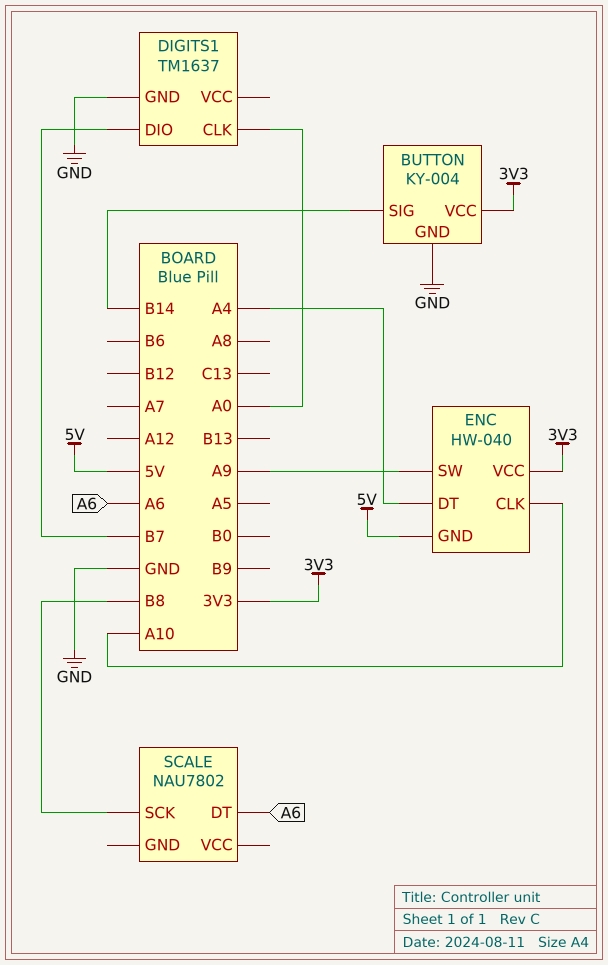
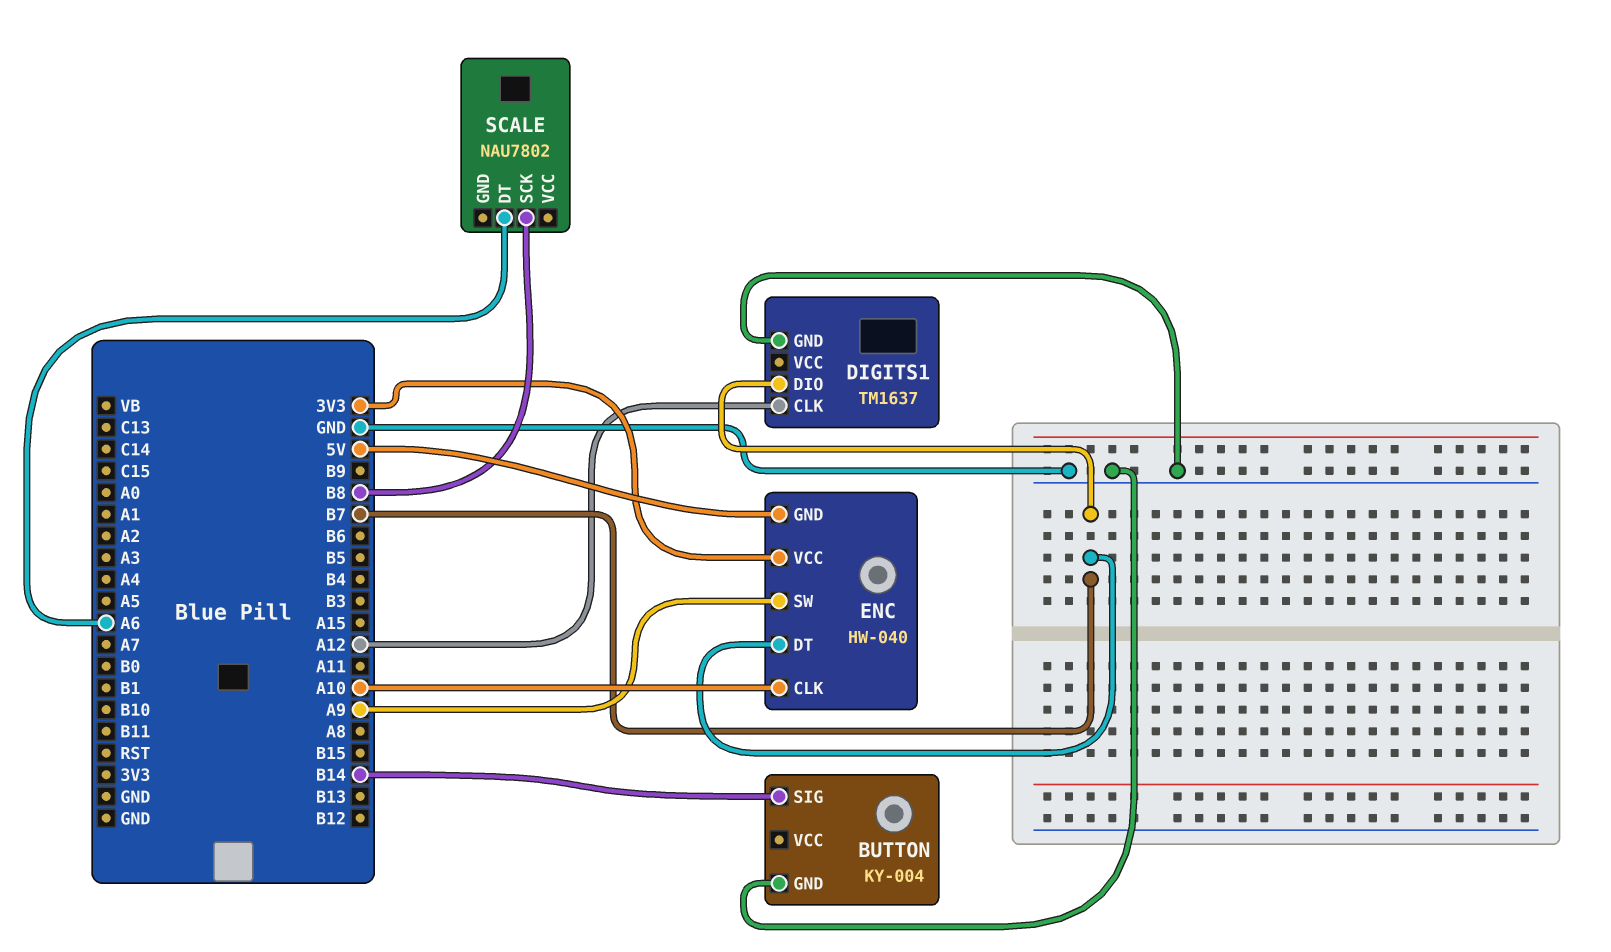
BUTTON pin VCC: 3V3 -> none
DIGITS1 pin CLK: A0 -> A12
ENC pin DT: A4 -> B7

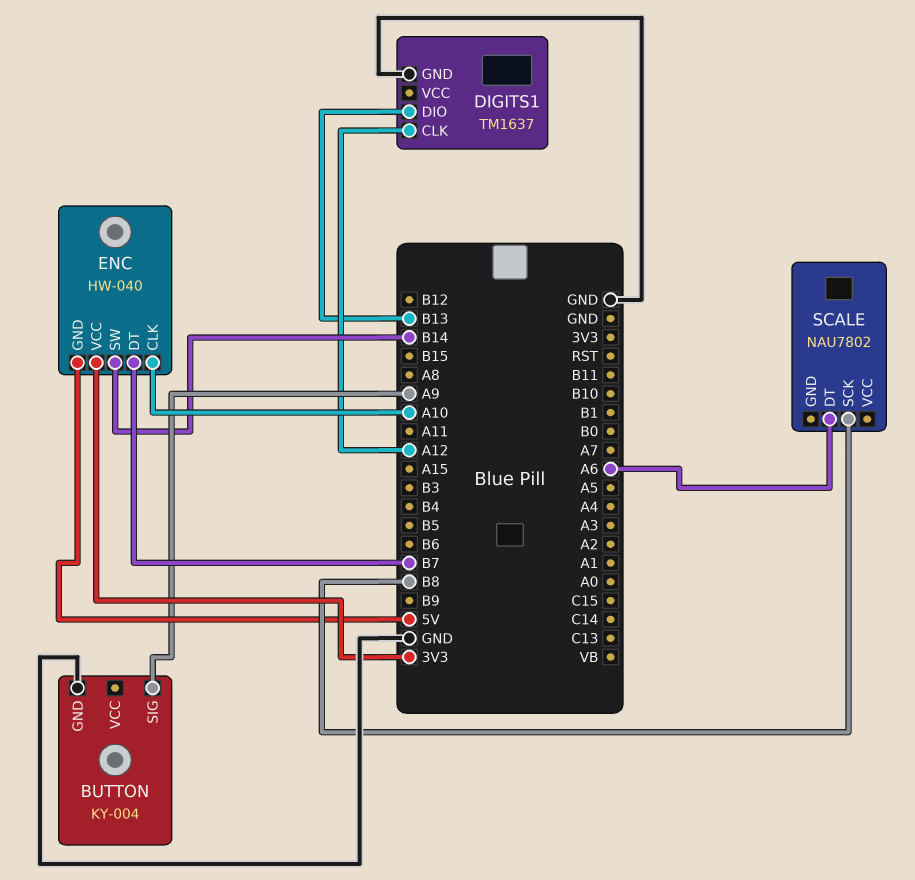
BUTTON pin SIG: B14 -> A9
DIGITS1 pin DIO: B7 -> B13
ENC pin SW: A9 -> B14

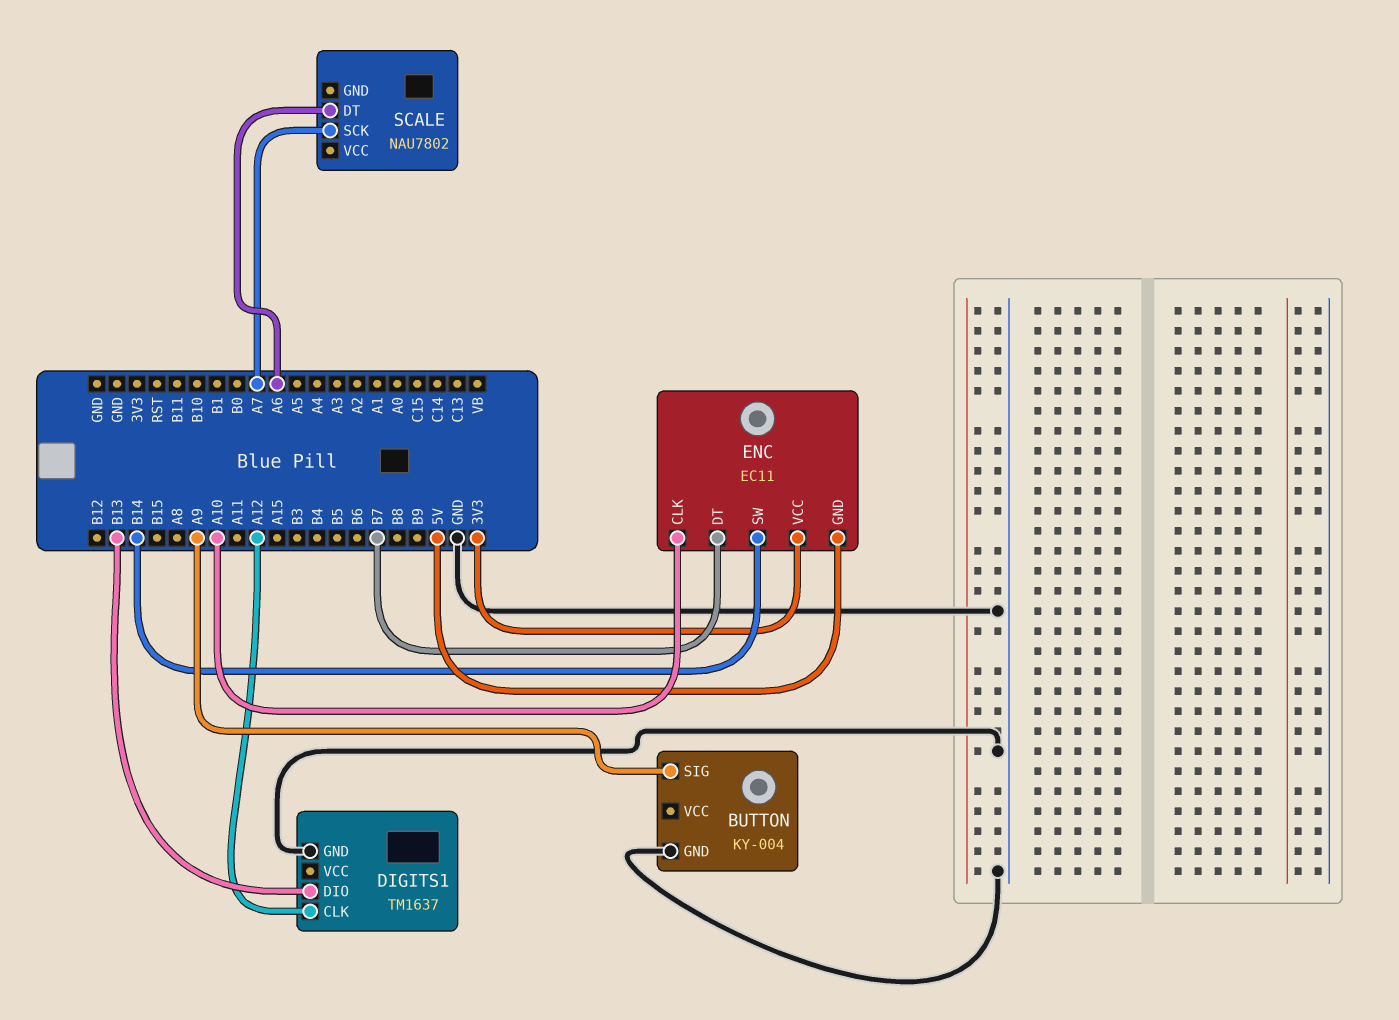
ENC: HW-040 -> EC11
SCALE pin SCK: B8 -> A7

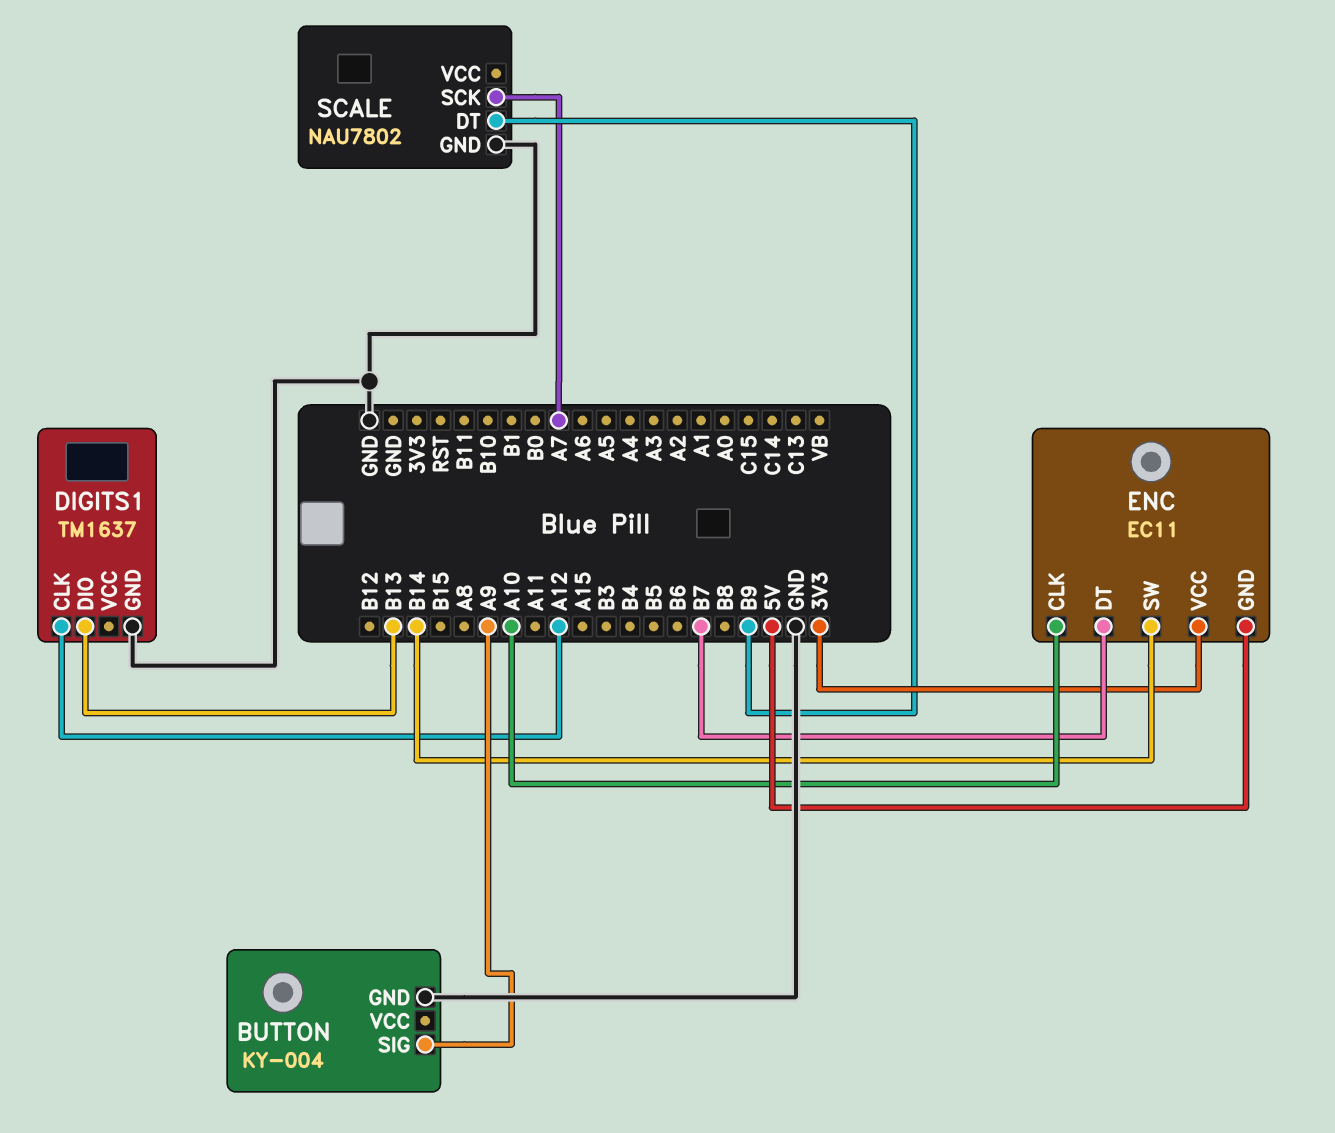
SCALE pin DT: A6 -> B9
SCALE pin GND: none -> GND

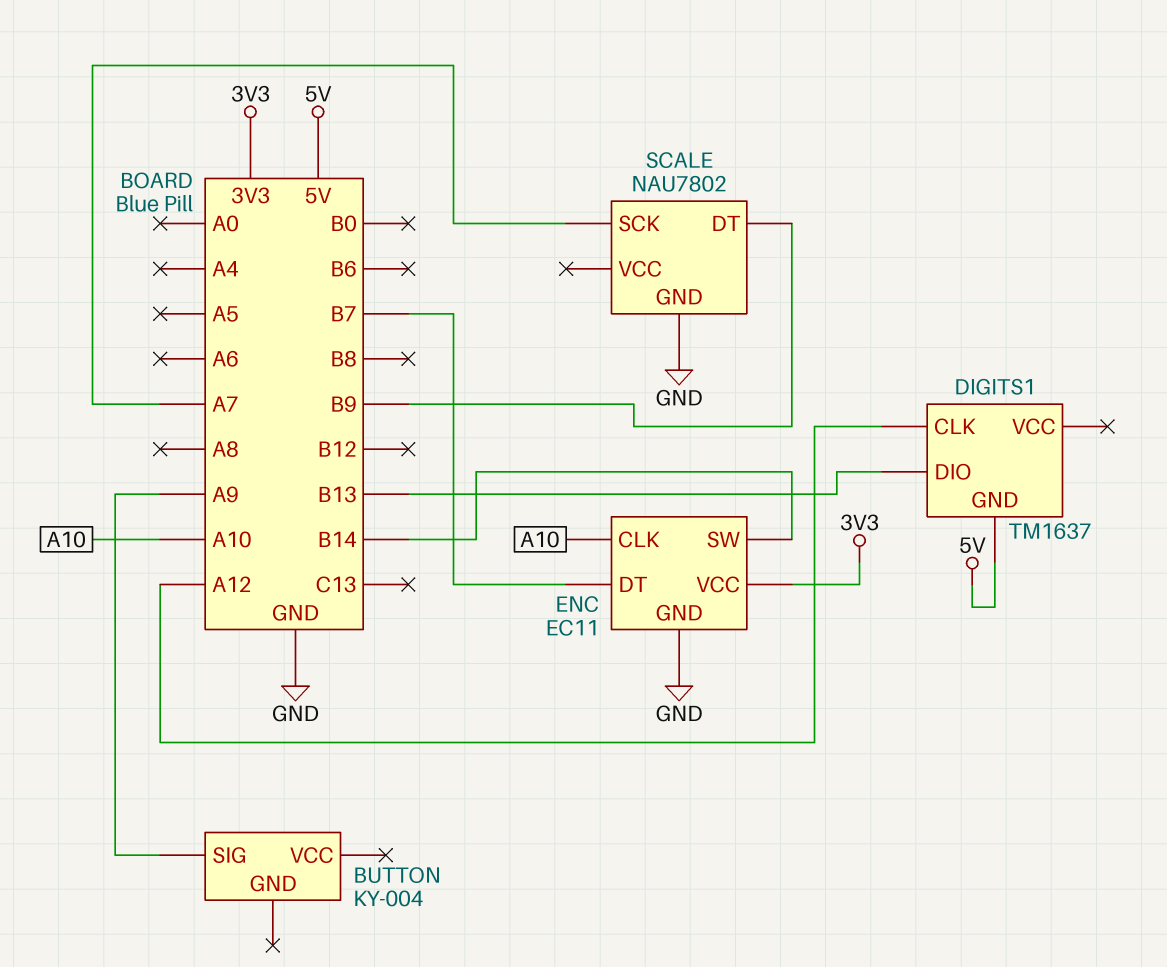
BUTTON pin GND: GND -> none
DIGITS1 pin GND: GND -> 5V
ENC pin GND: 5V -> GND

